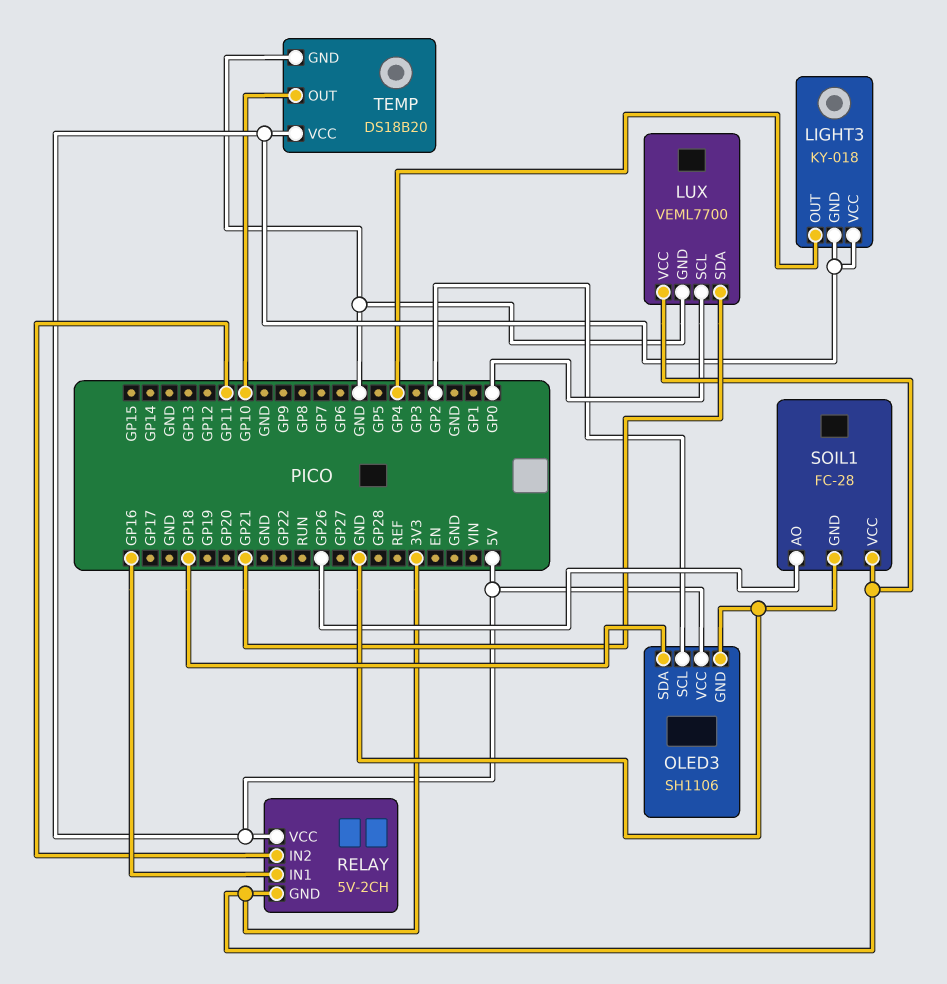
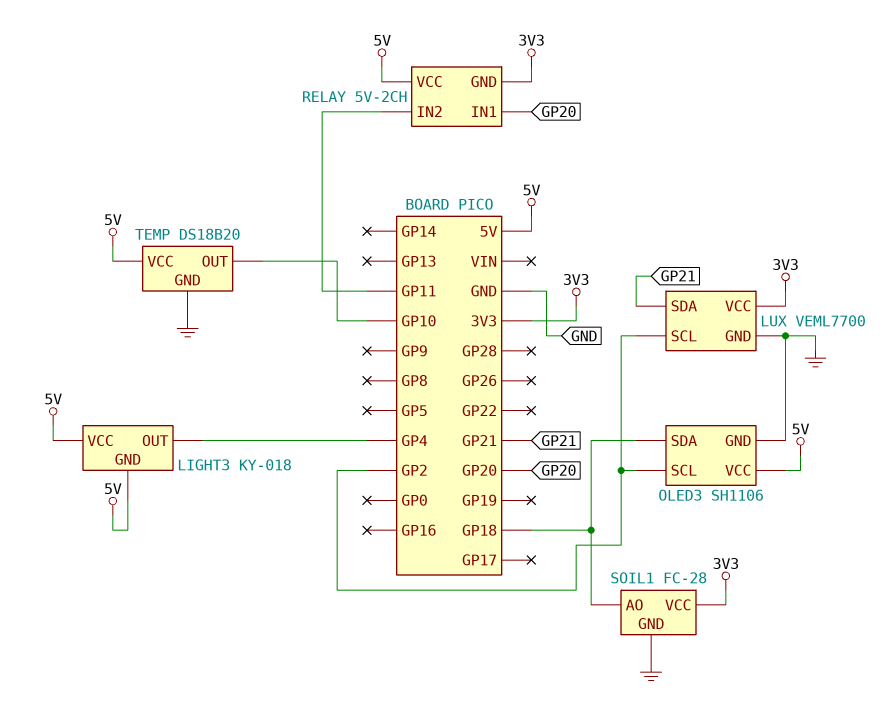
LUX pin SCL: GP0 -> GP2
RELAY pin IN1: GP16 -> GP20
SOIL1 pin AO: GP26 -> GP18

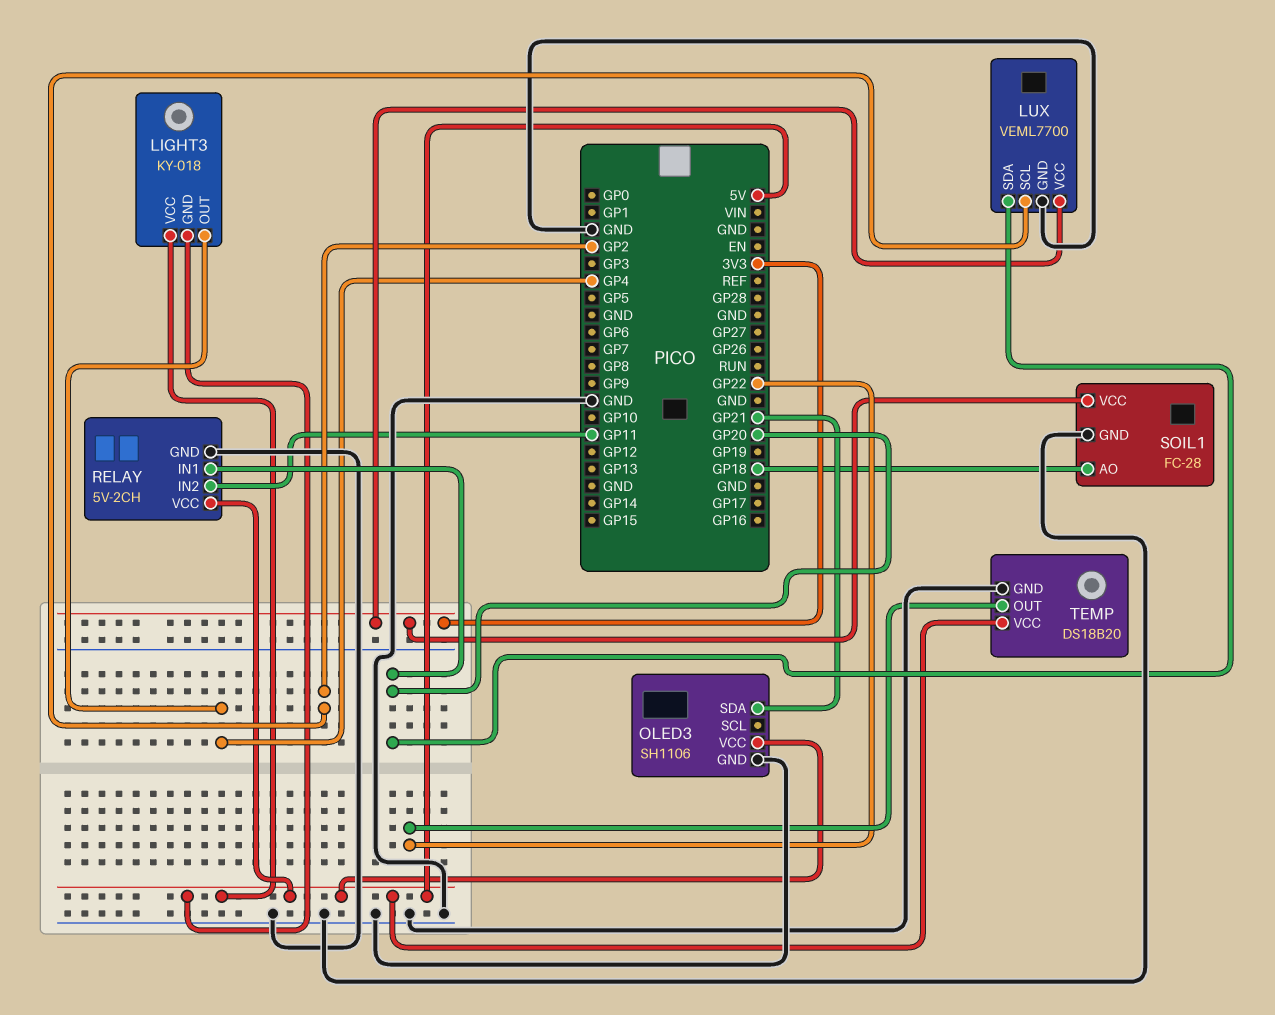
LUX pin SDA: GP21 -> GP20
OLED3 pin SCL: GP2 -> none
OLED3 pin SDA: GP18 -> GP21
RELAY pin GND: 3V3 -> GND
TEMP pin OUT: GP10 -> GP22

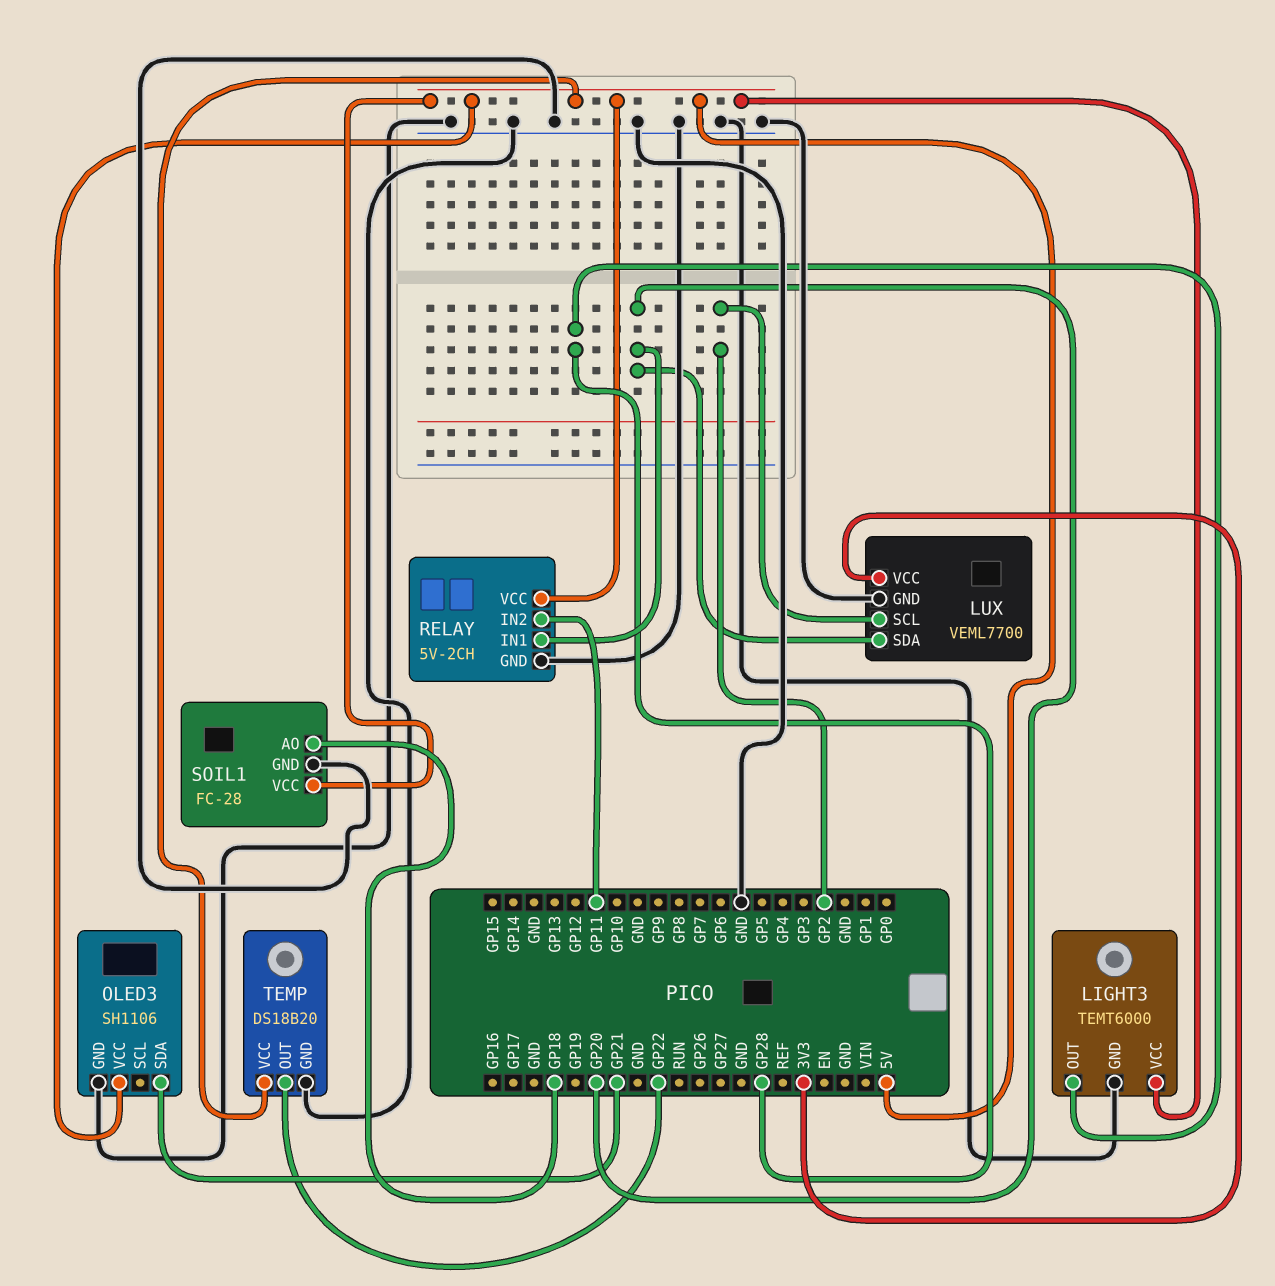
LIGHT3: KY-018 -> TEMT6000
LIGHT3 pin GND: 5V -> GND
LIGHT3 pin OUT: GP4 -> GP28
SOIL1 pin VCC: 3V3 -> 5V

